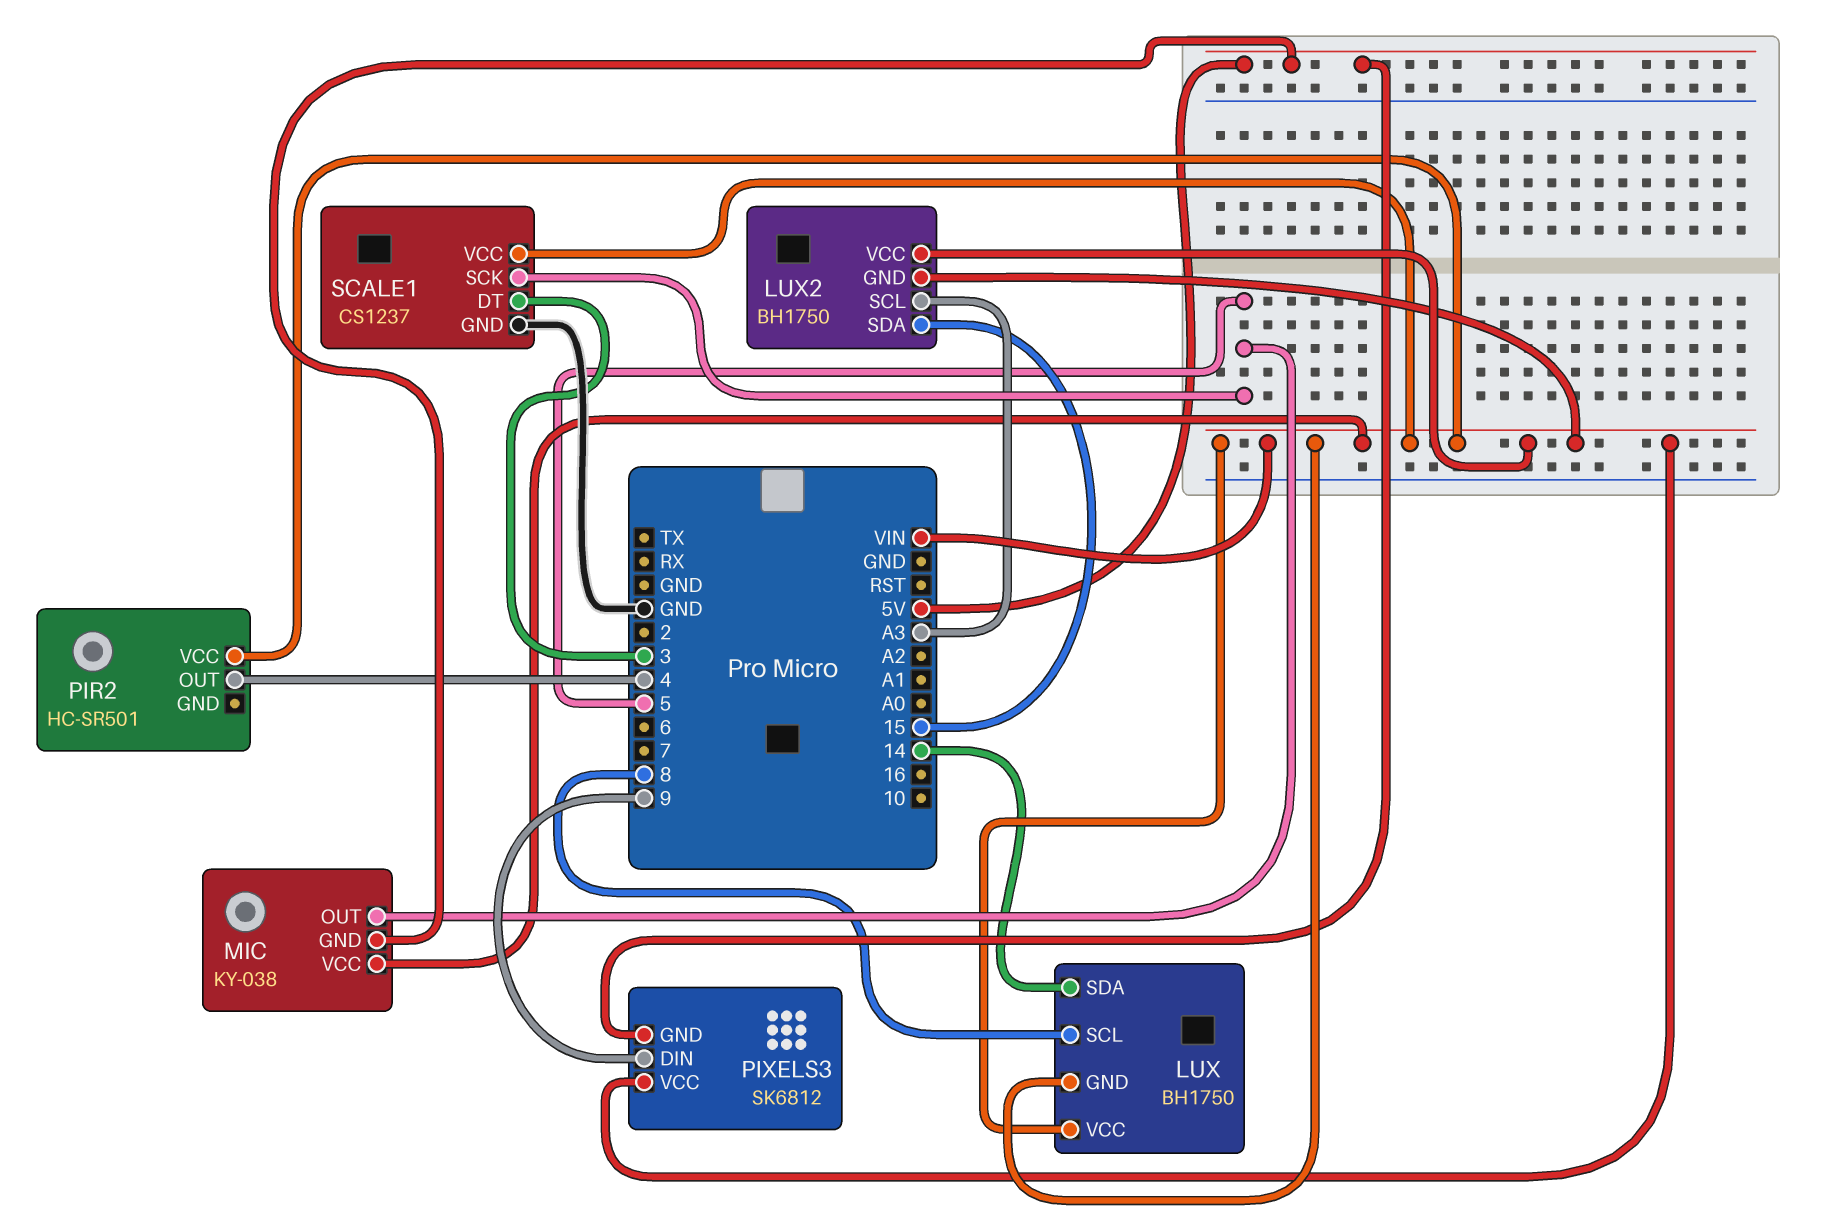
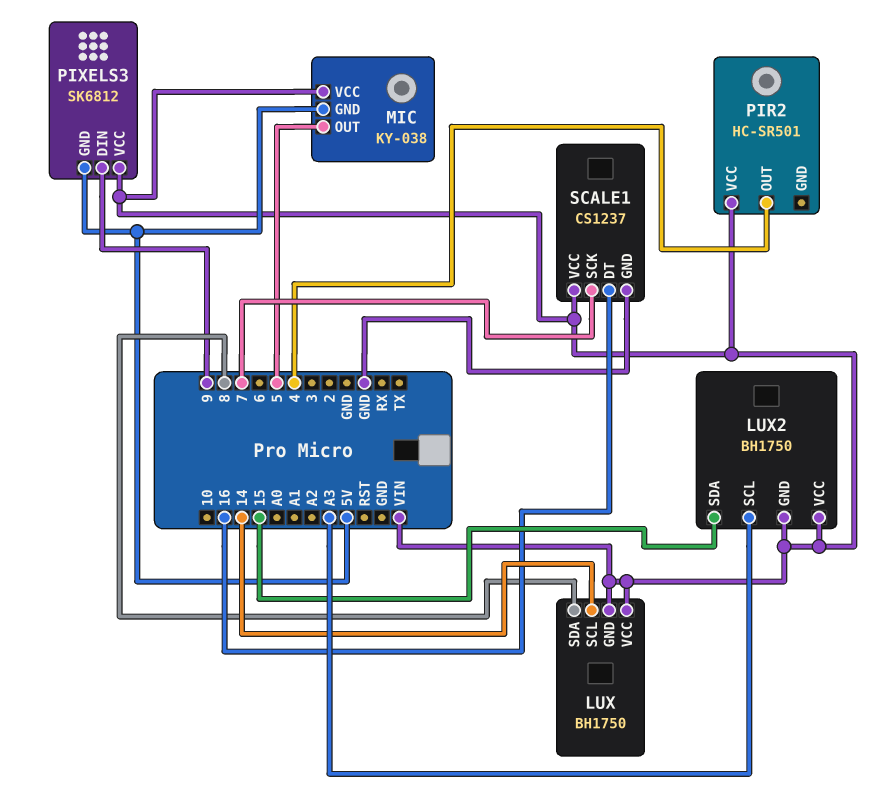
LUX pin SCL: 8 -> 14
LUX pin SDA: 14 -> 8
SCALE1 pin DT: 3 -> 16
SCALE1 pin SCK: 5 -> 7

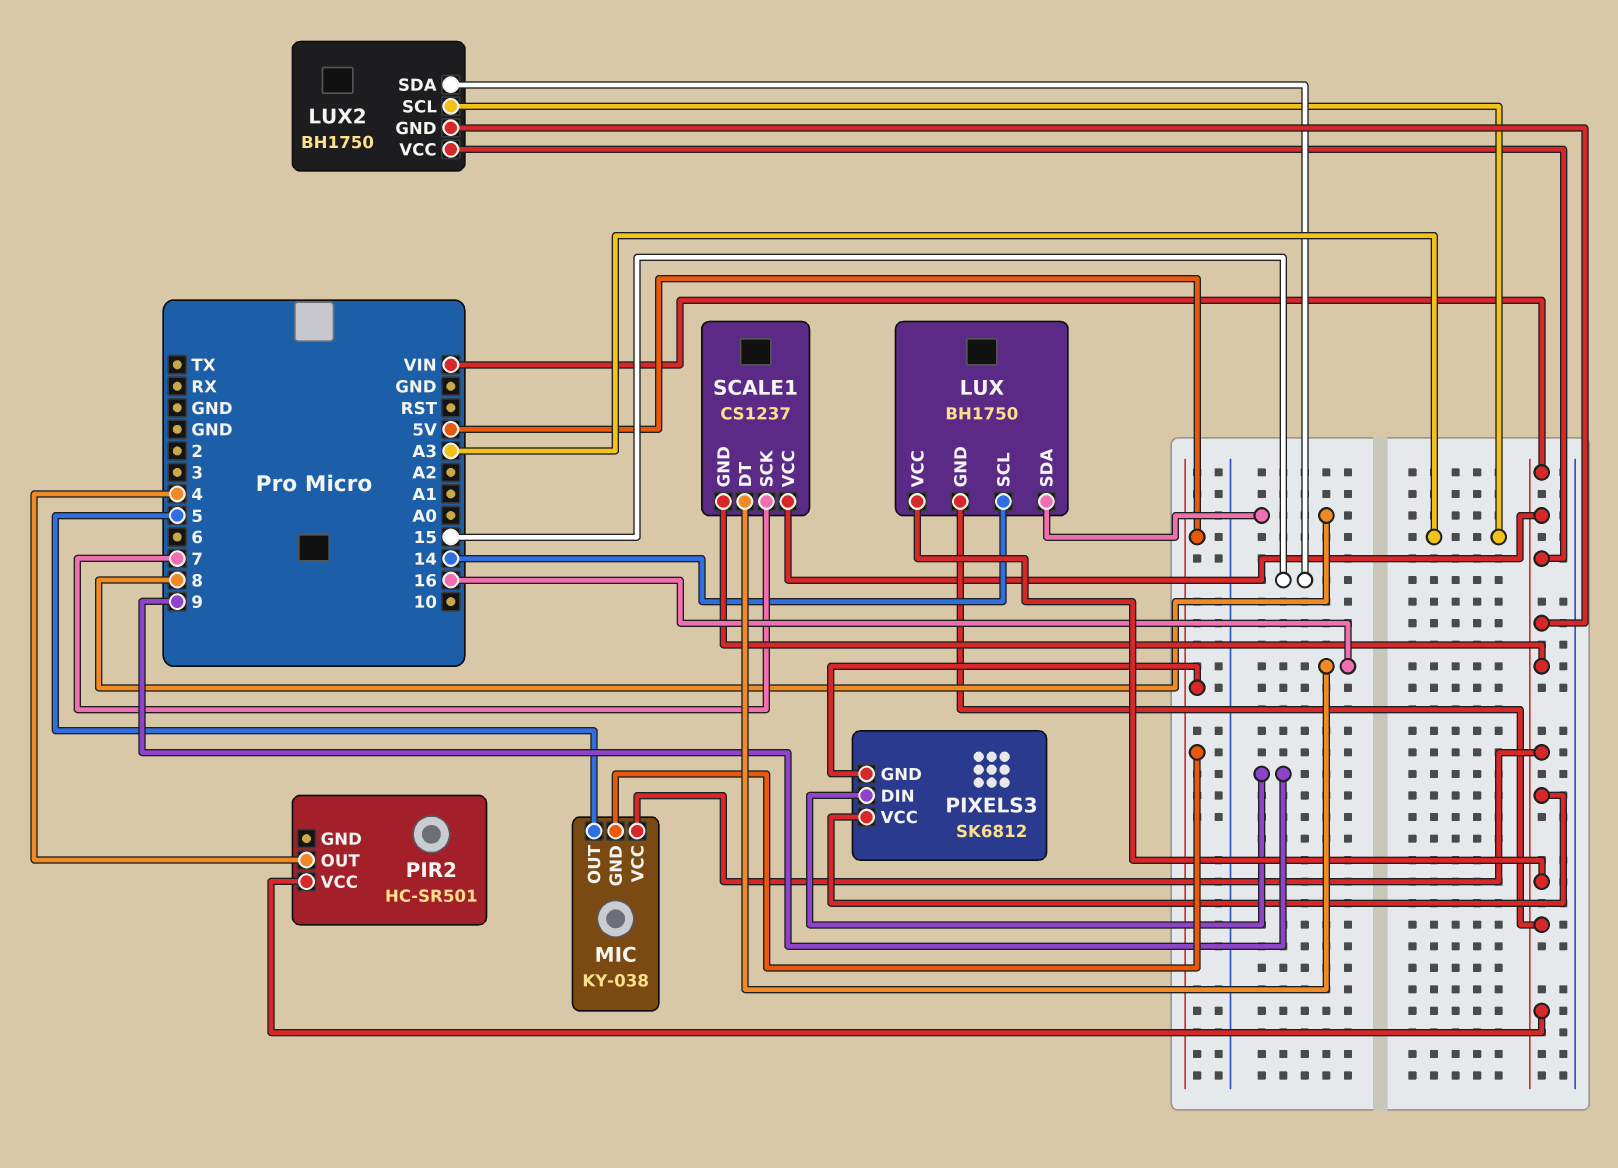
SCALE1 pin GND: GND -> VIN

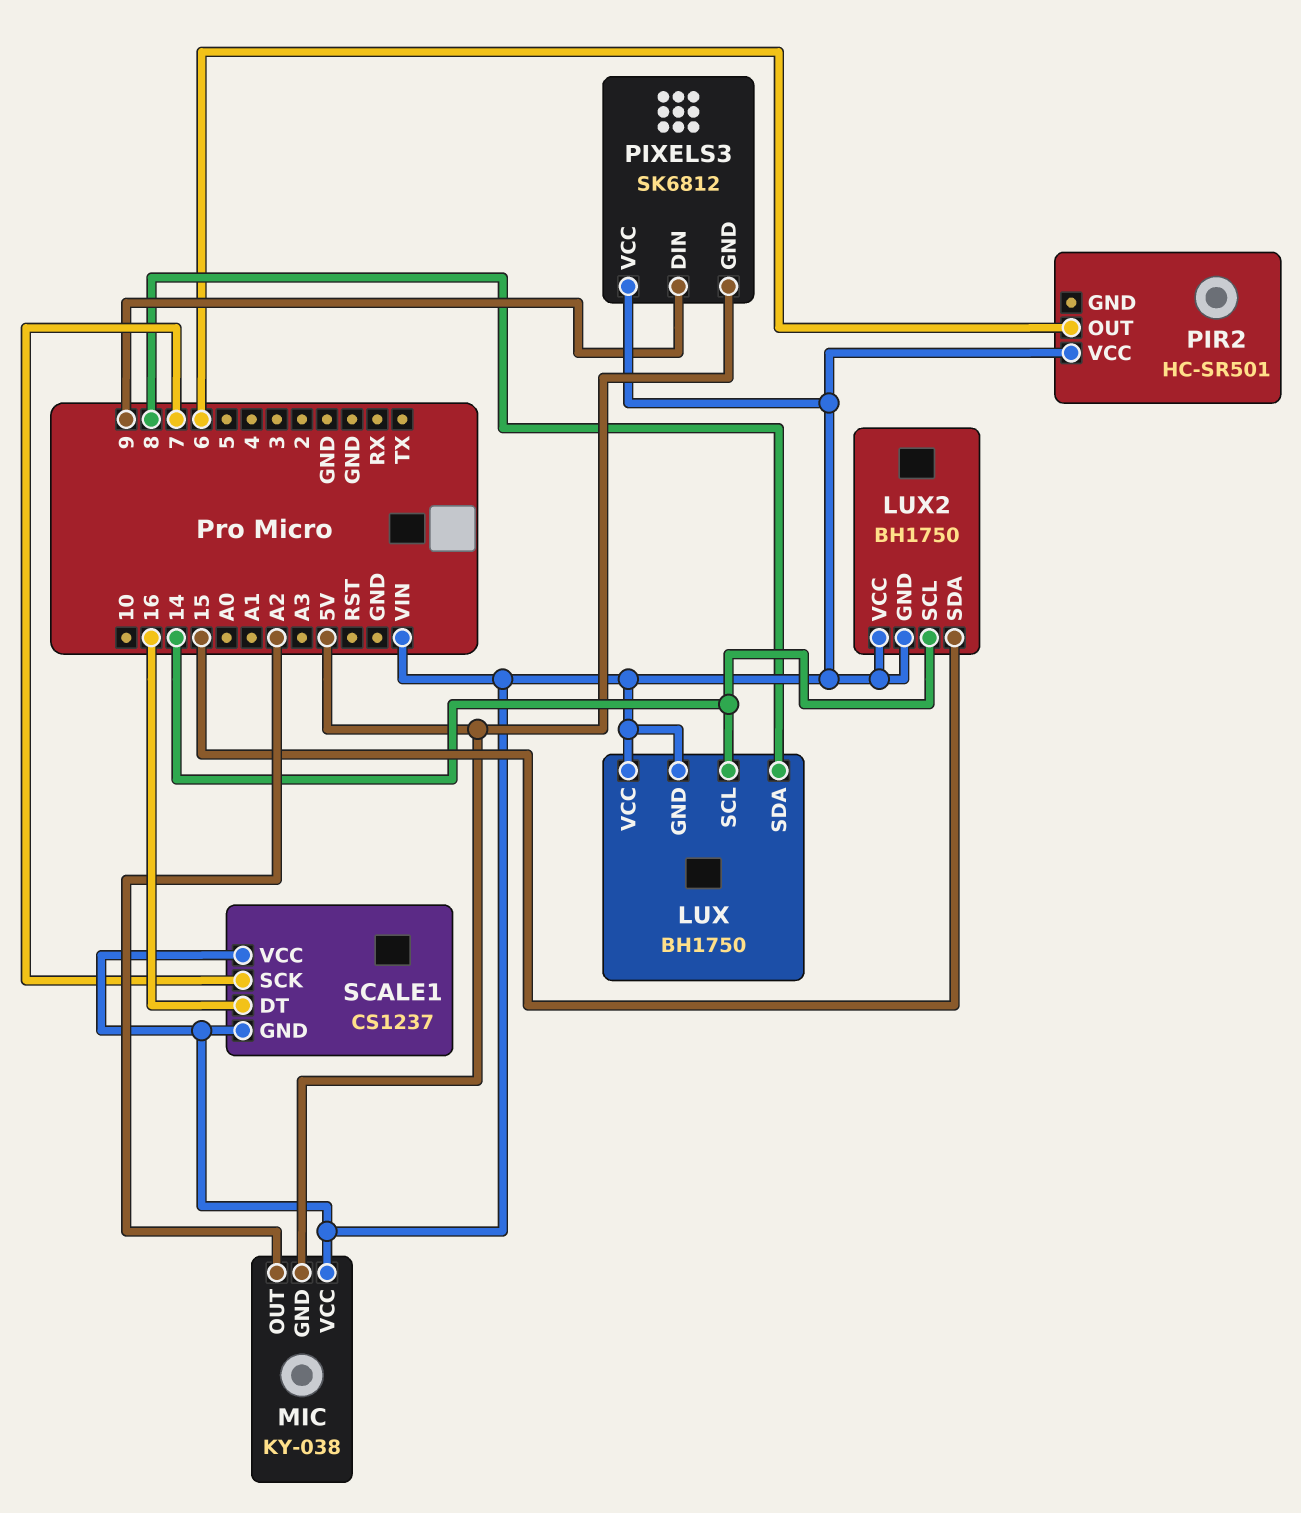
LUX2 pin SCL: A3 -> 14
MIC pin OUT: 5 -> A2
PIR2 pin OUT: 4 -> 6

